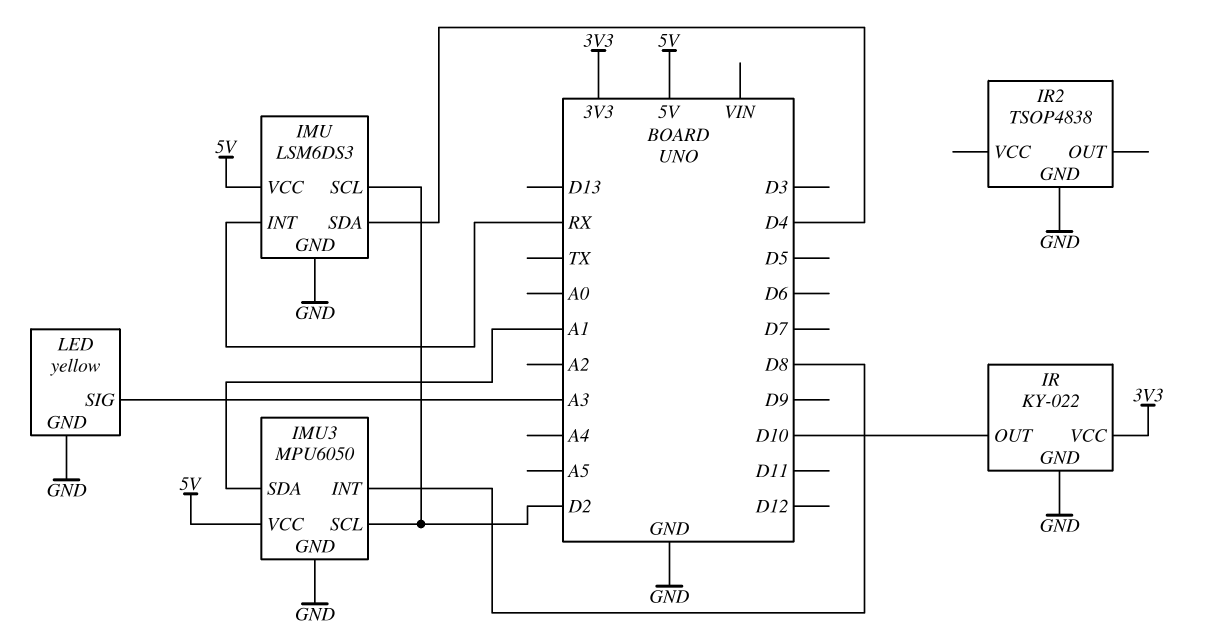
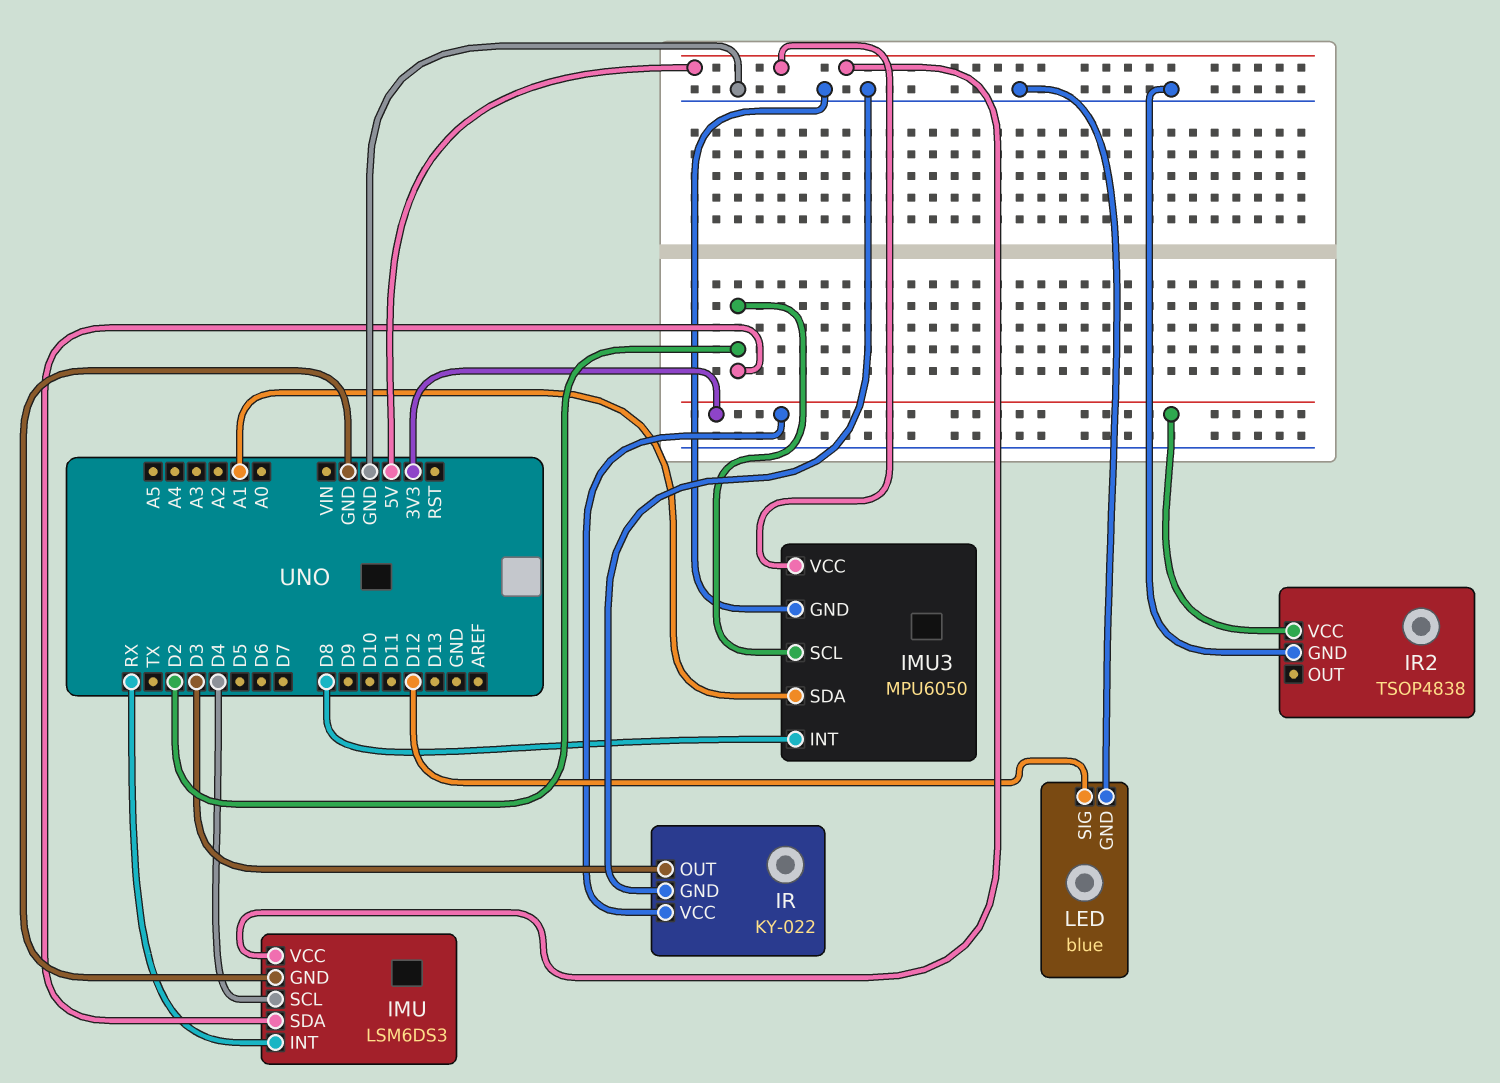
IMU pin SCL: D2 -> D4
IMU pin SDA: D4 -> D2
IR pin OUT: D10 -> D3
IR2 pin VCC: none -> 3V3
LED: yellow -> blue
LED pin SIG: A3 -> D12

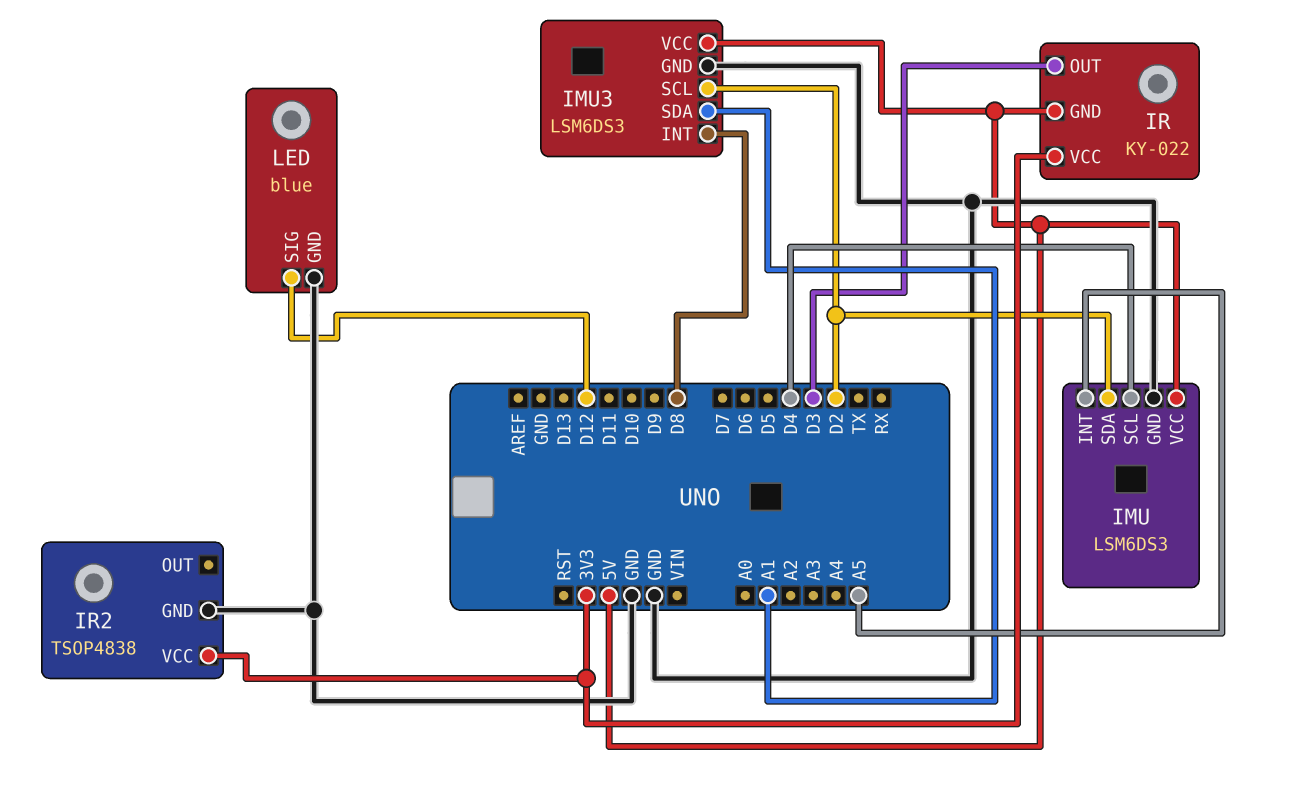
IMU pin INT: RX -> A5
IMU3: MPU6050 -> LSM6DS3
IR pin GND: GND -> 5V

